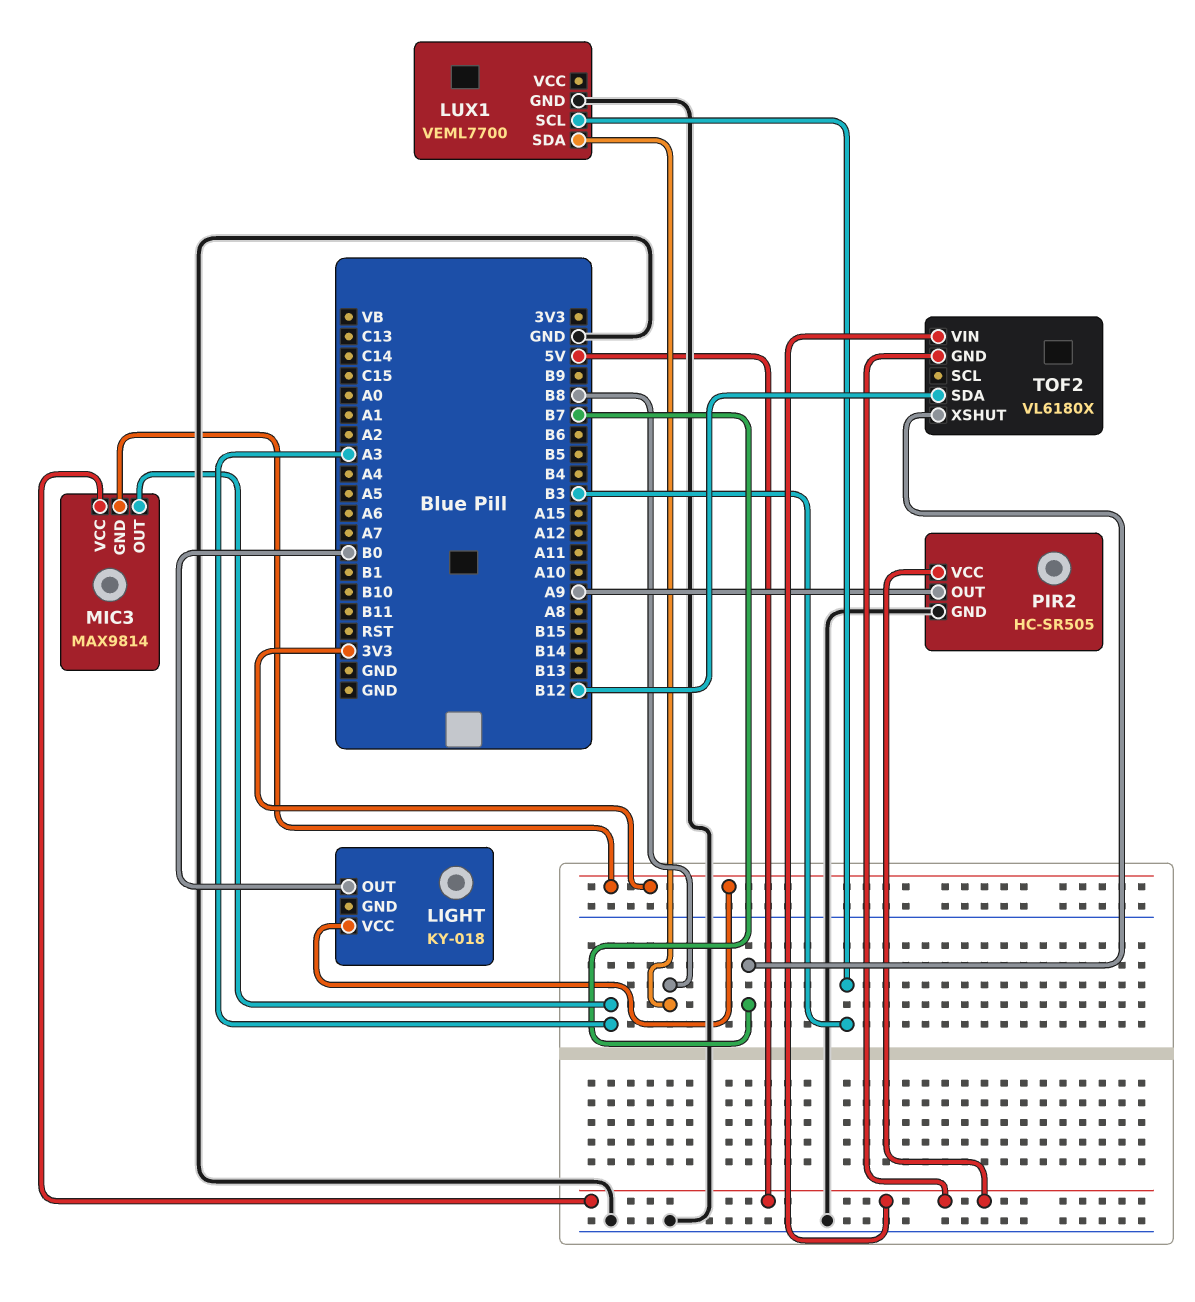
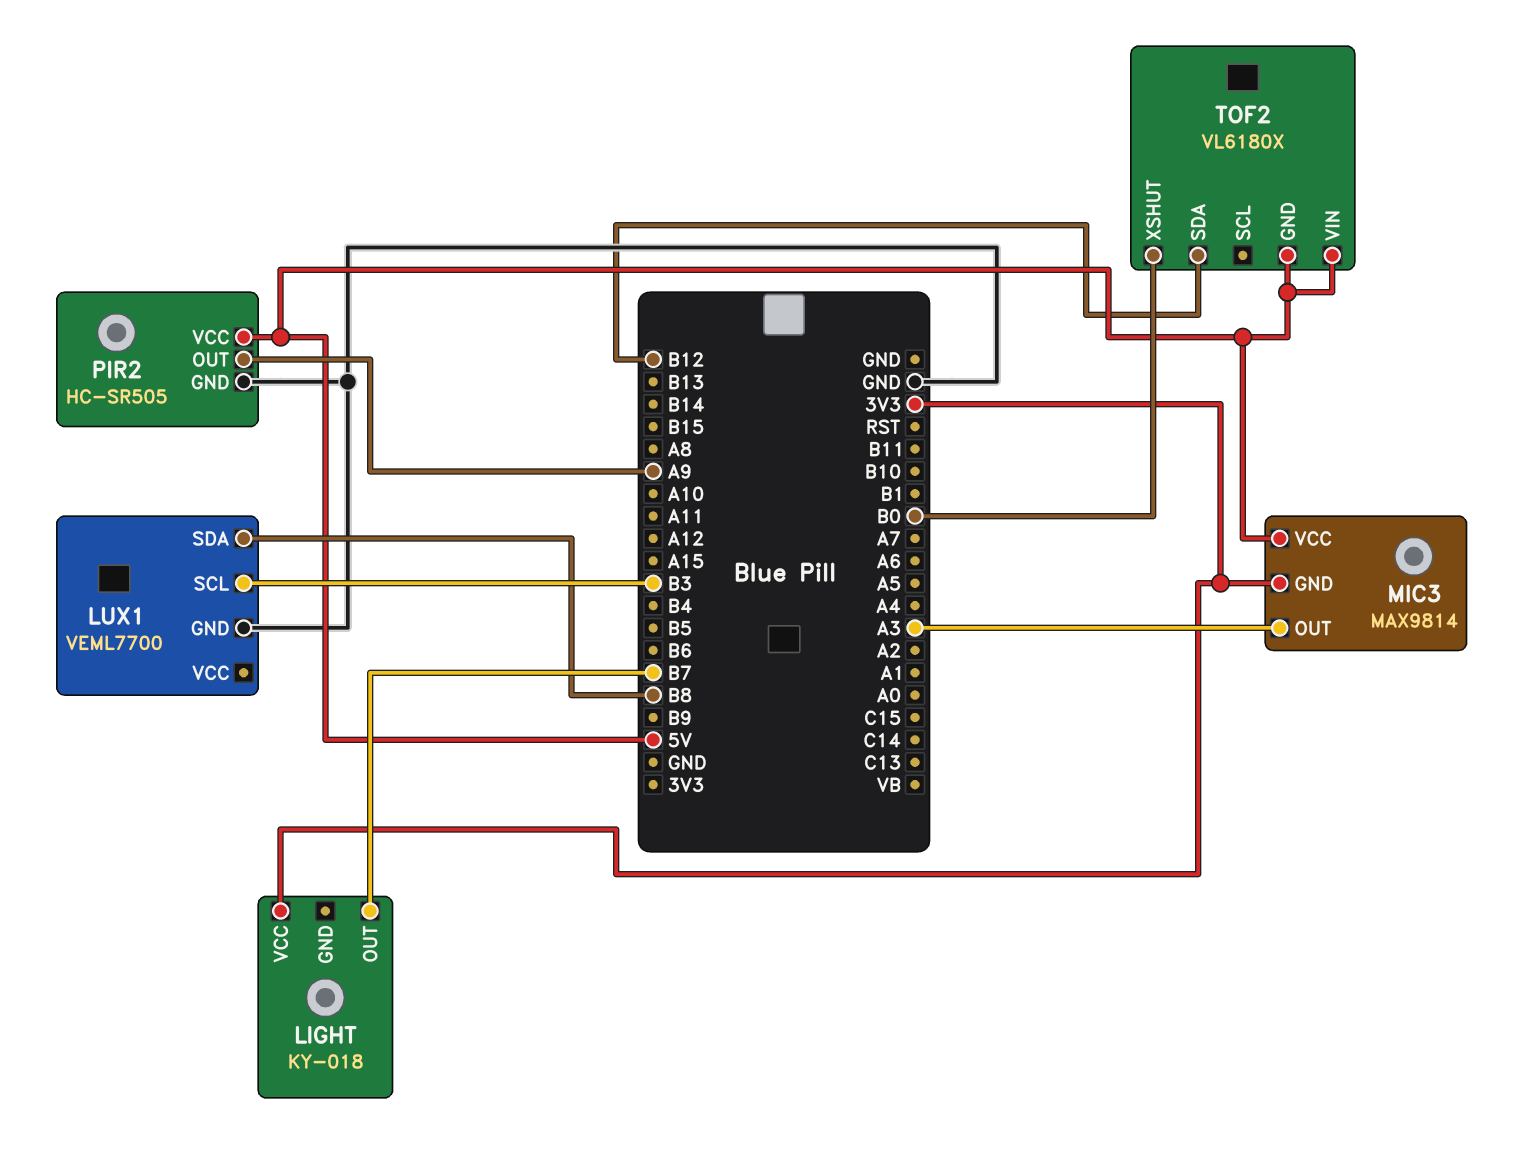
LIGHT pin OUT: B0 -> B7
TOF2 pin XSHUT: B7 -> B0

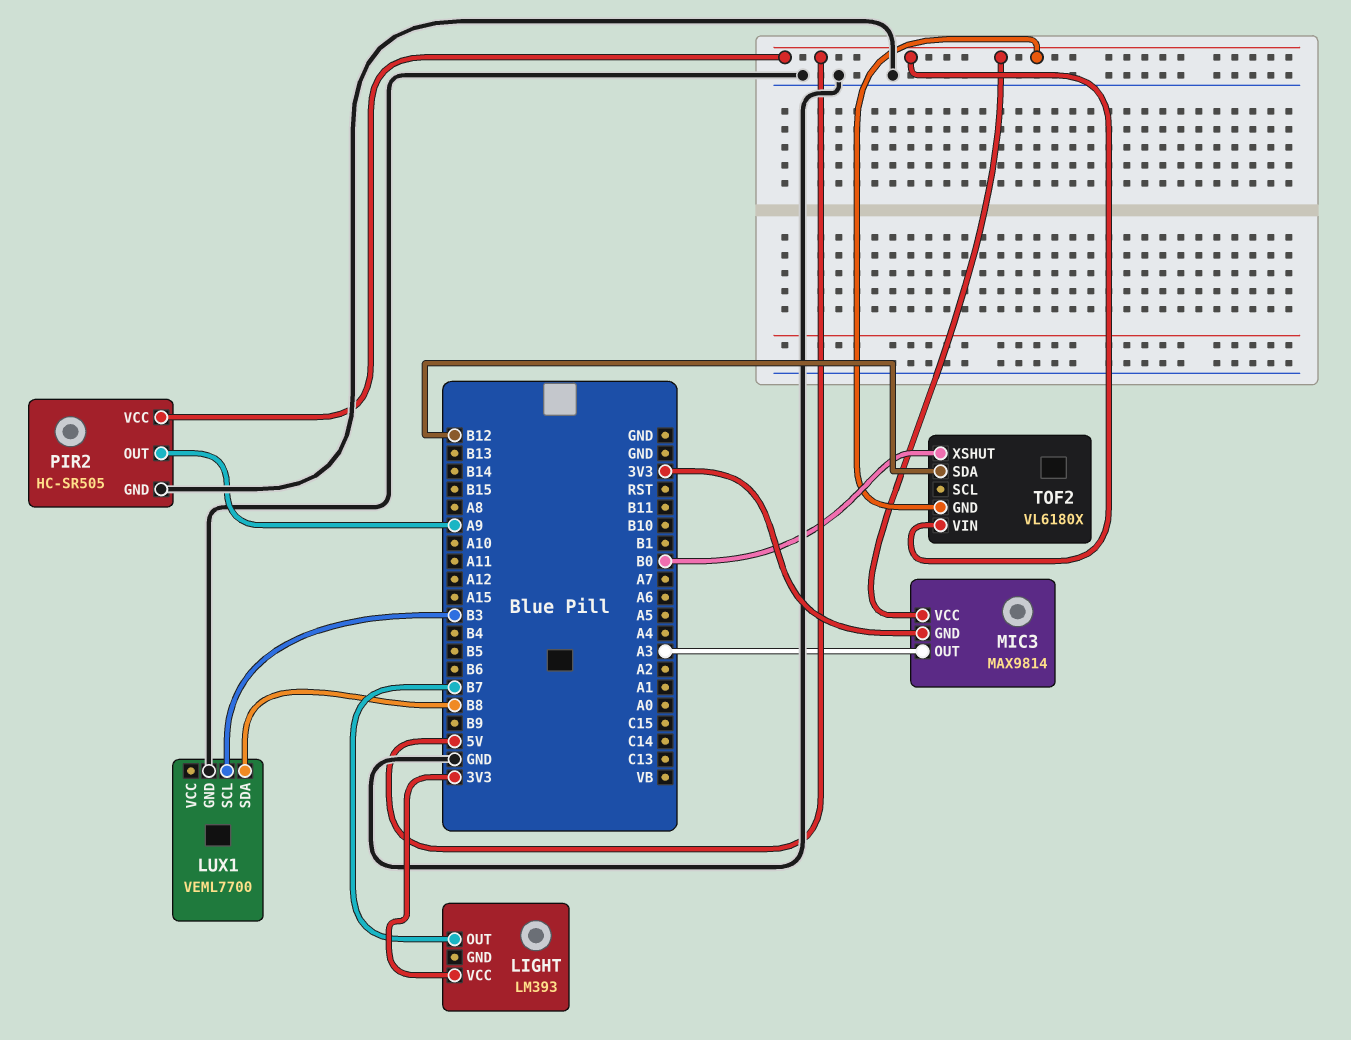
LIGHT: KY-018 -> LM393

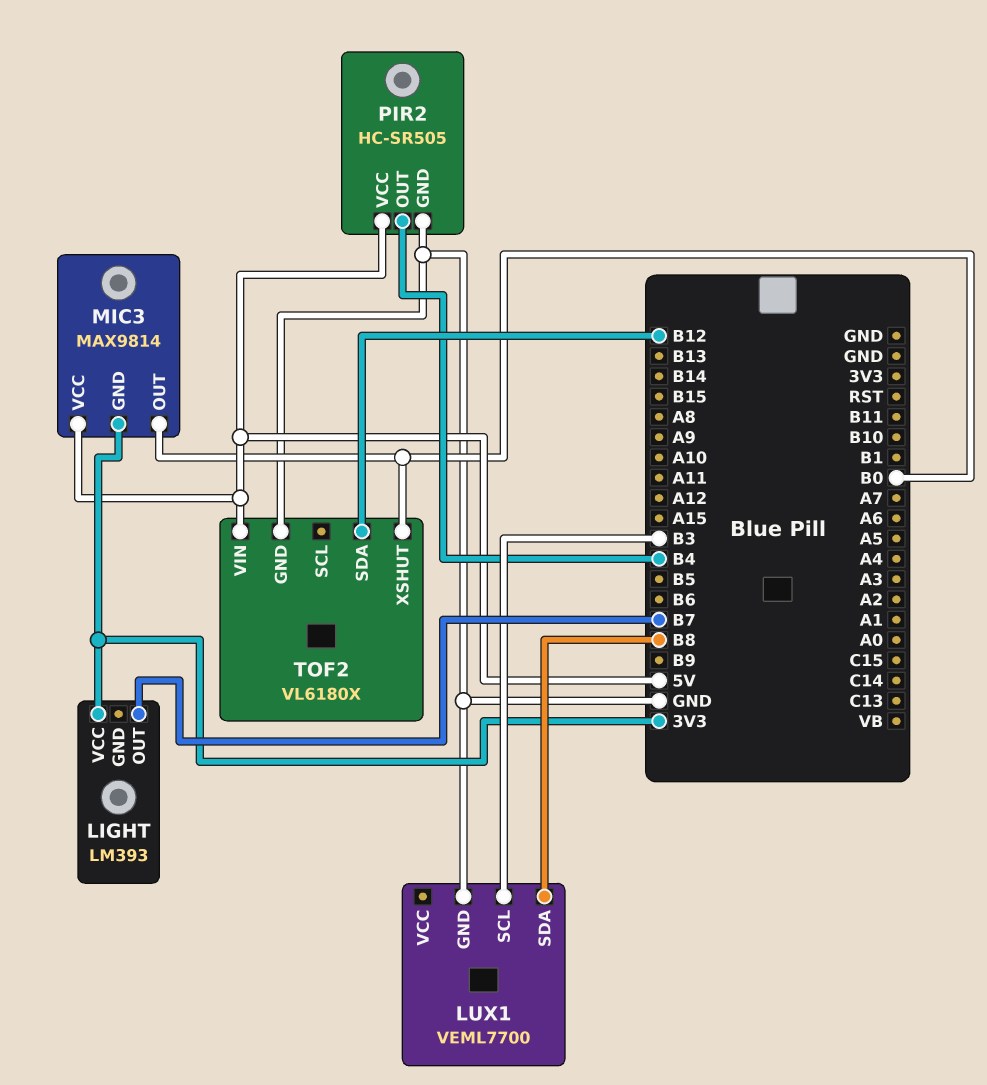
MIC3 pin OUT: A3 -> B0
PIR2 pin OUT: A9 -> B4
TOF2 pin GND: 5V -> GND

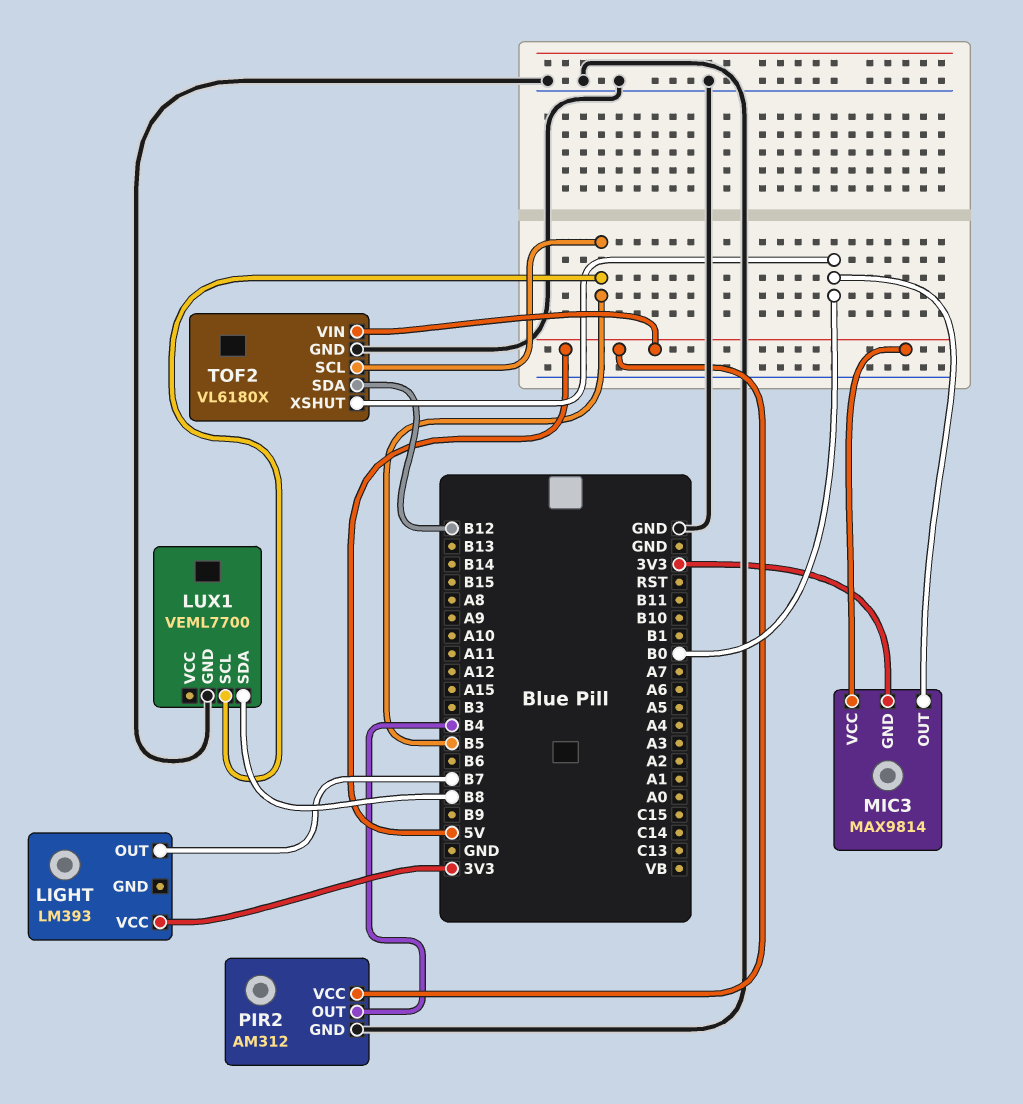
LUX1 pin SCL: B3 -> B5
PIR2: HC-SR505 -> AM312
TOF2 pin SCL: none -> B5

